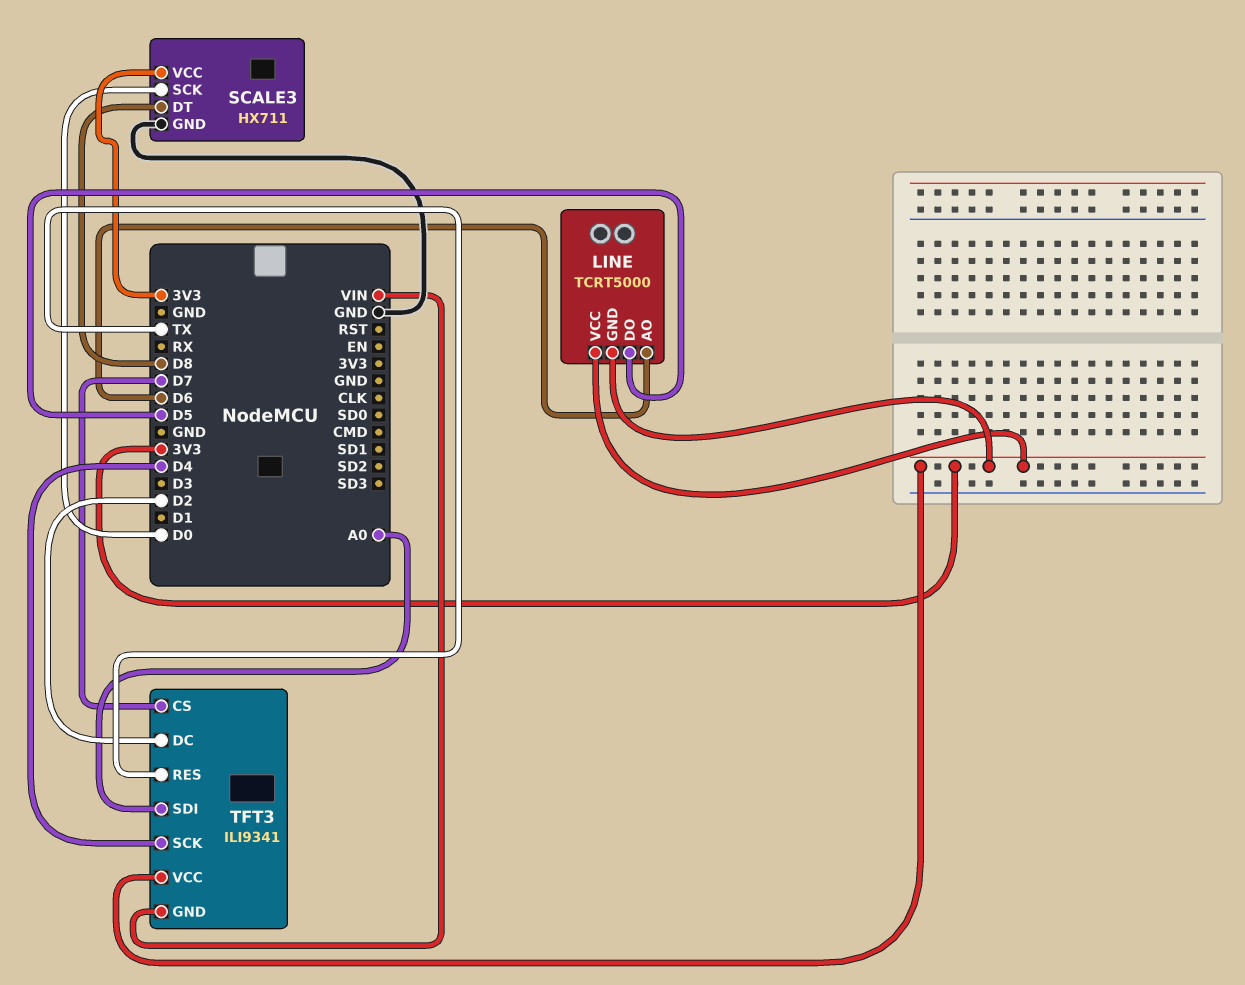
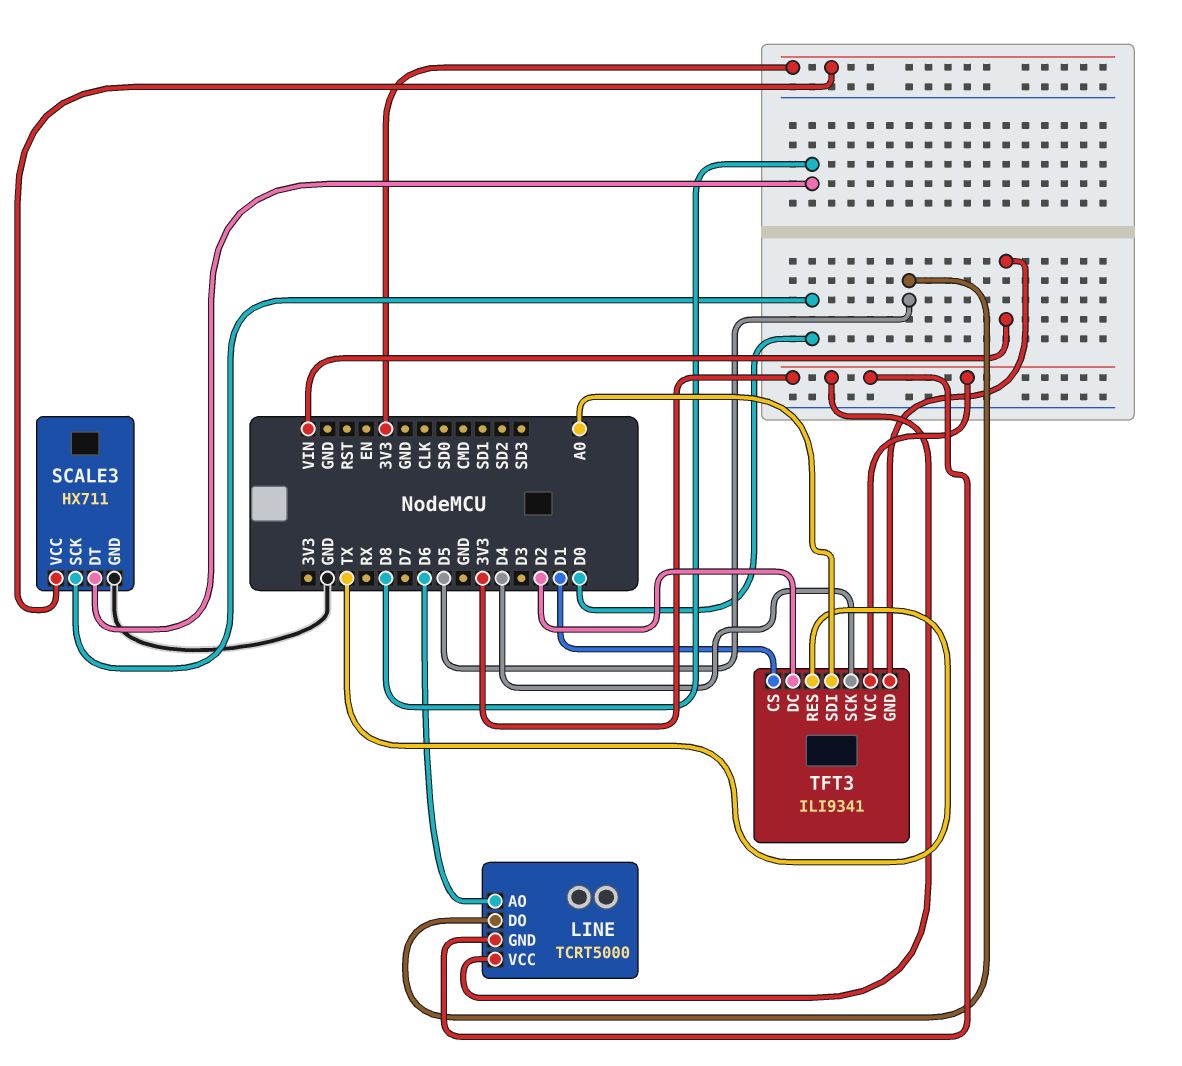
TFT3 pin CS: D7 -> D1

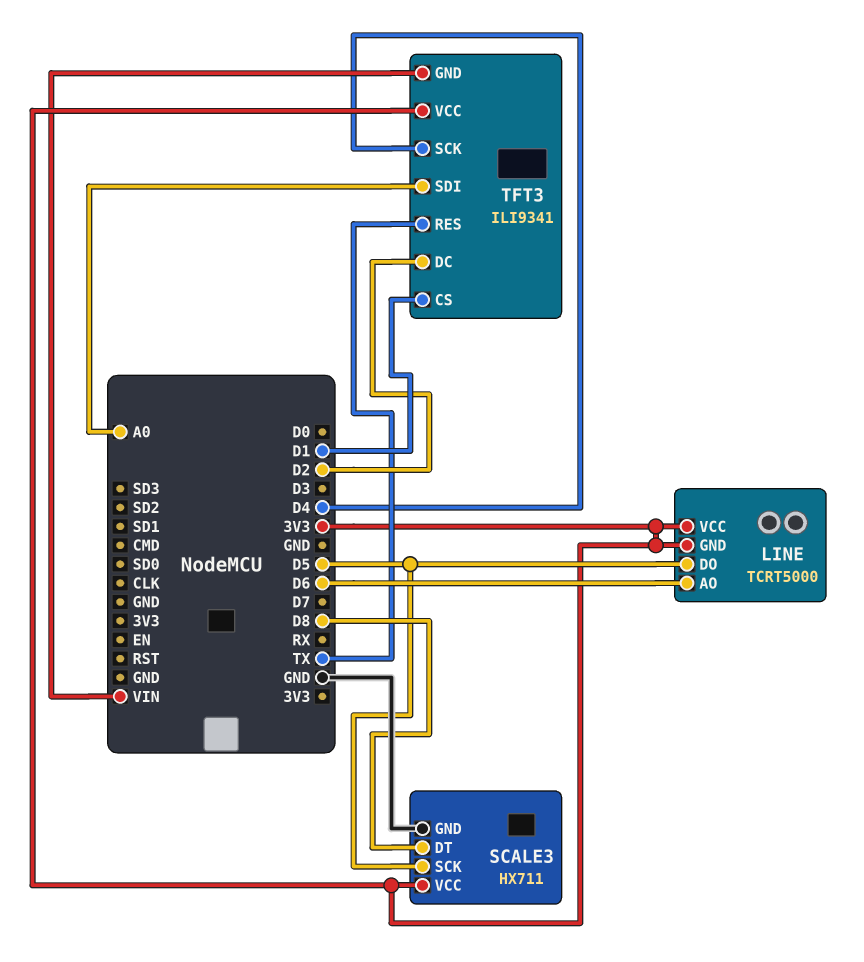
SCALE3 pin SCK: D0 -> D5

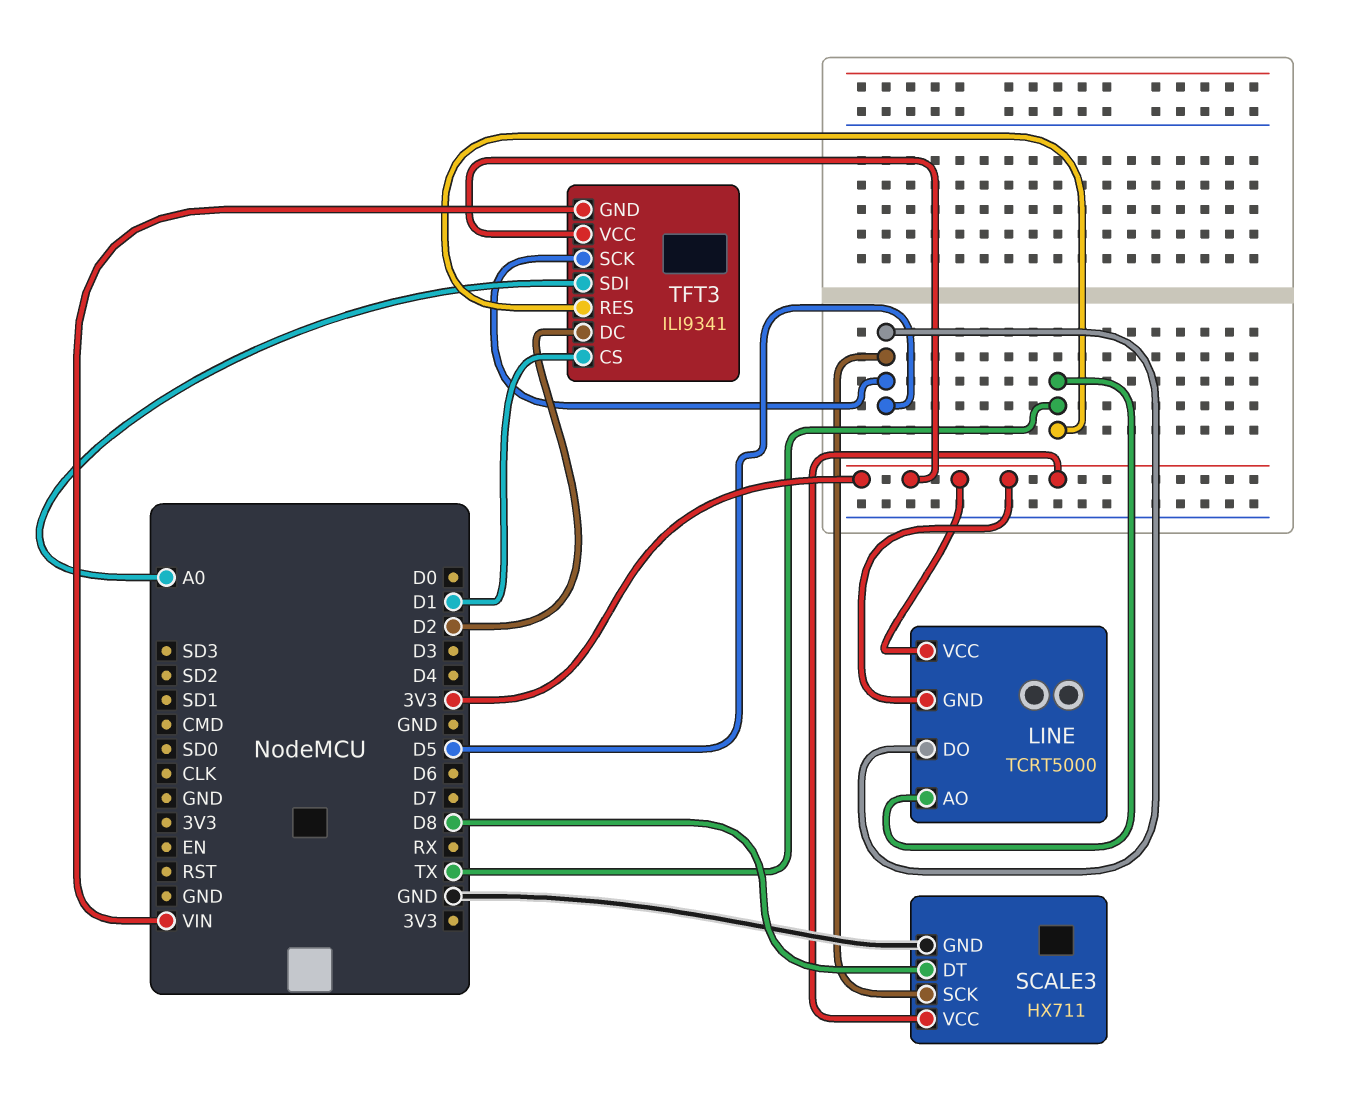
LINE pin AO: D6 -> TX
TFT3 pin SCK: D4 -> D5

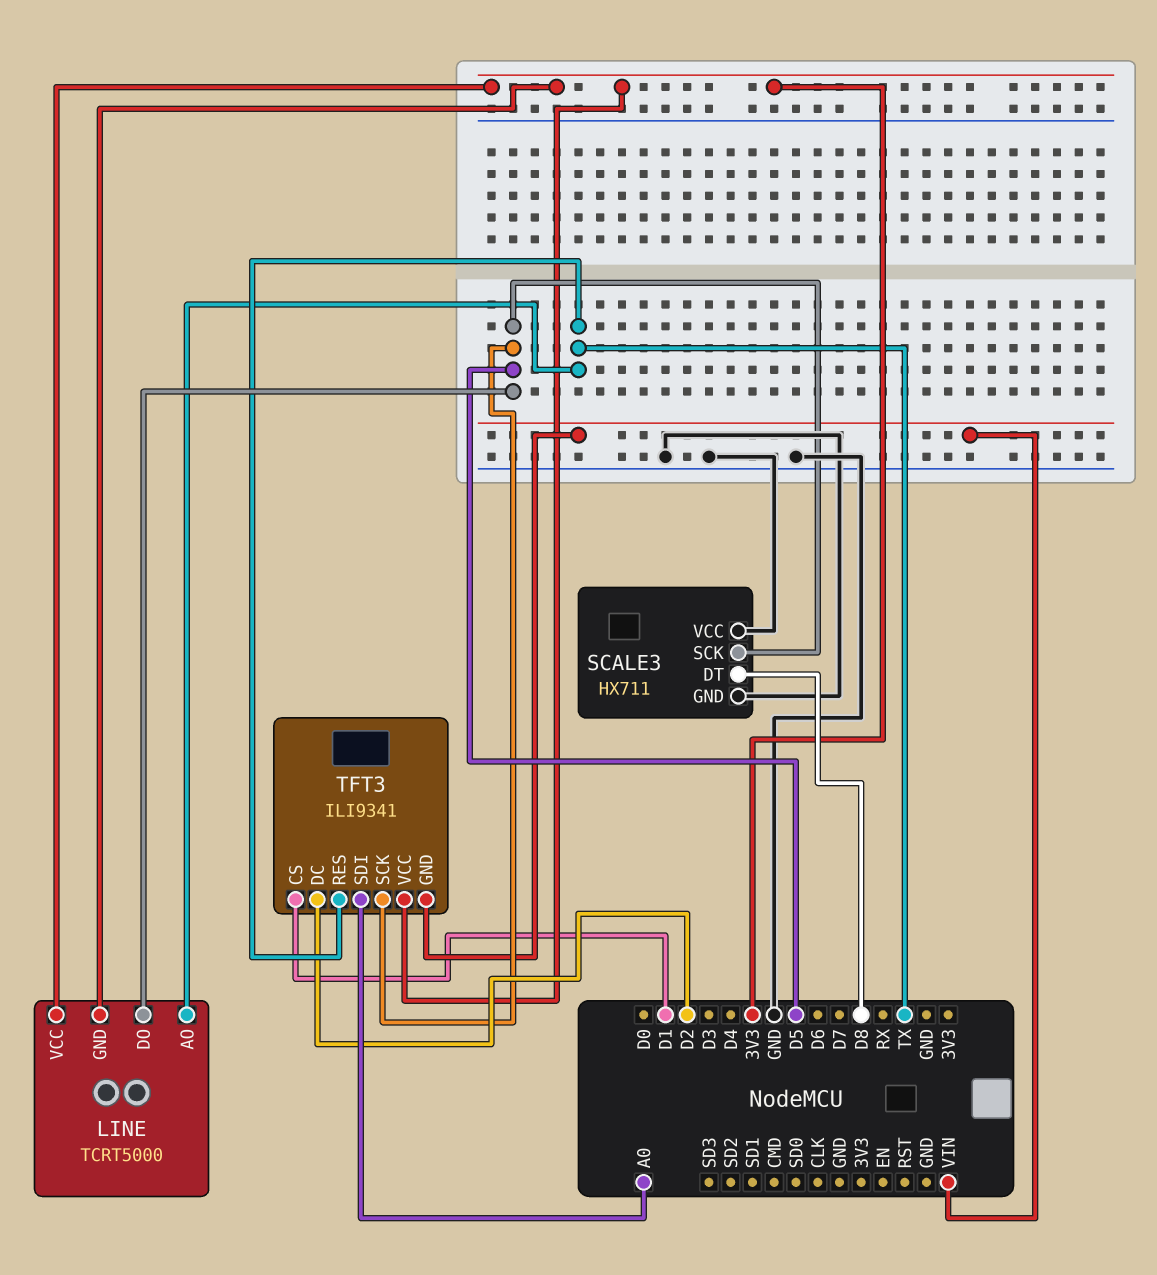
SCALE3 pin VCC: 3V3 -> GND

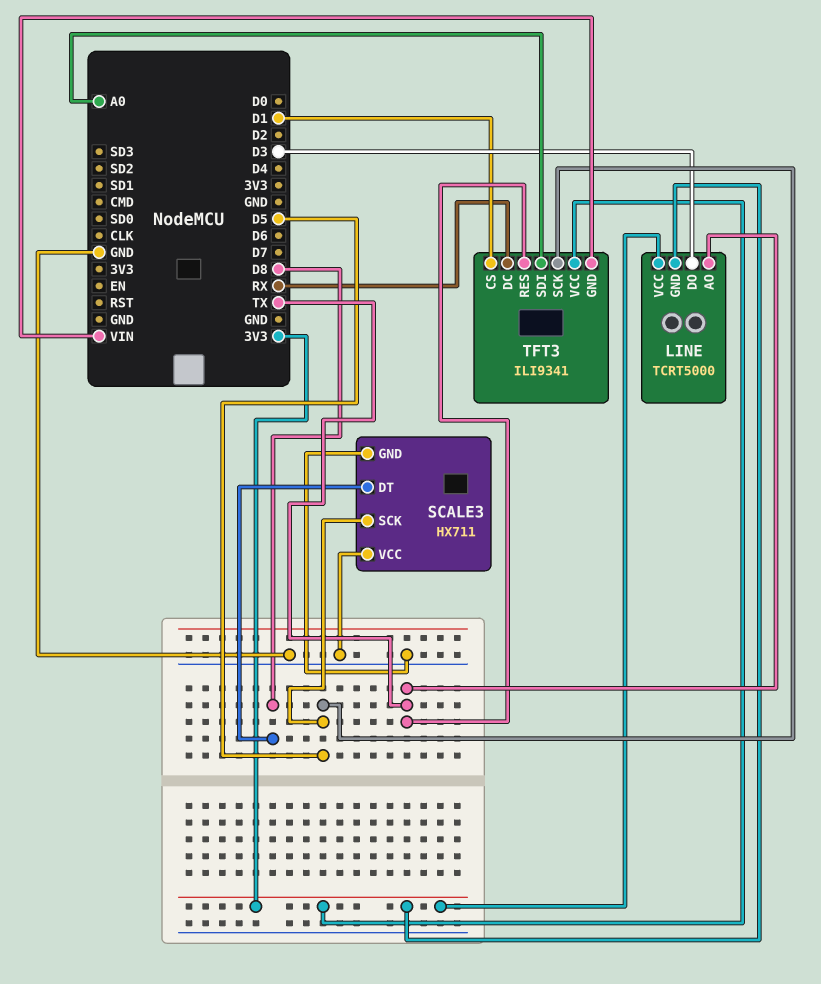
LINE pin DO: D5 -> D3
TFT3 pin DC: D2 -> RX

